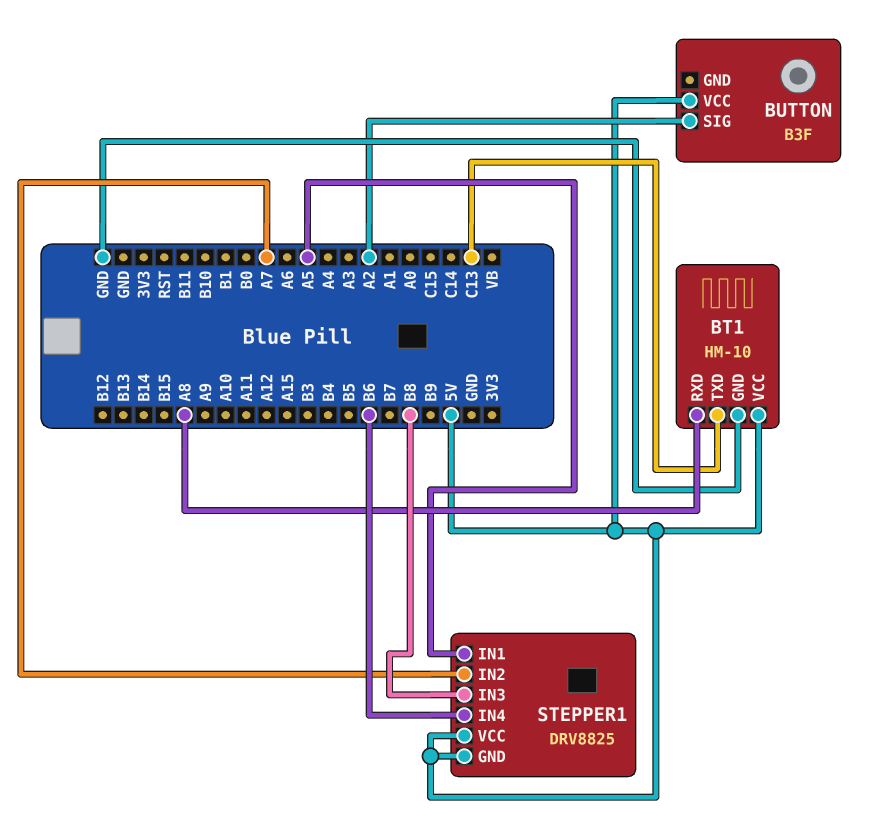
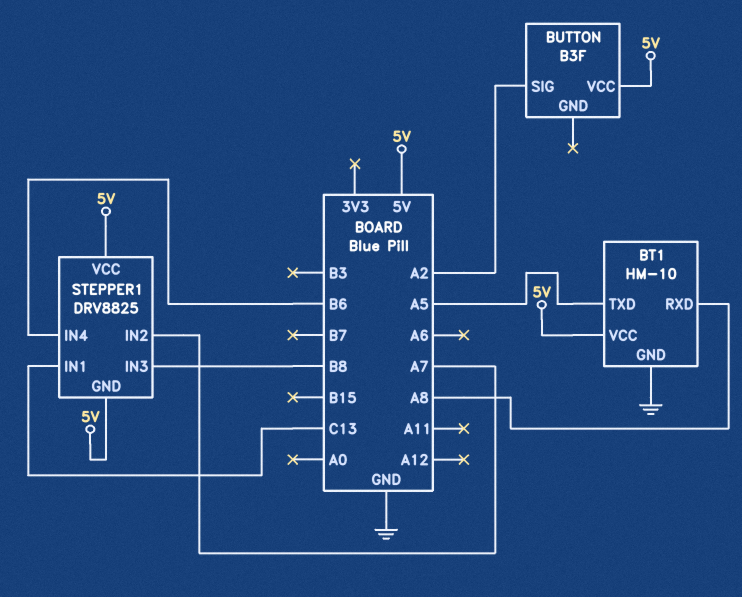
BT1 pin TXD: C13 -> A5
STEPPER1 pin IN1: A5 -> C13

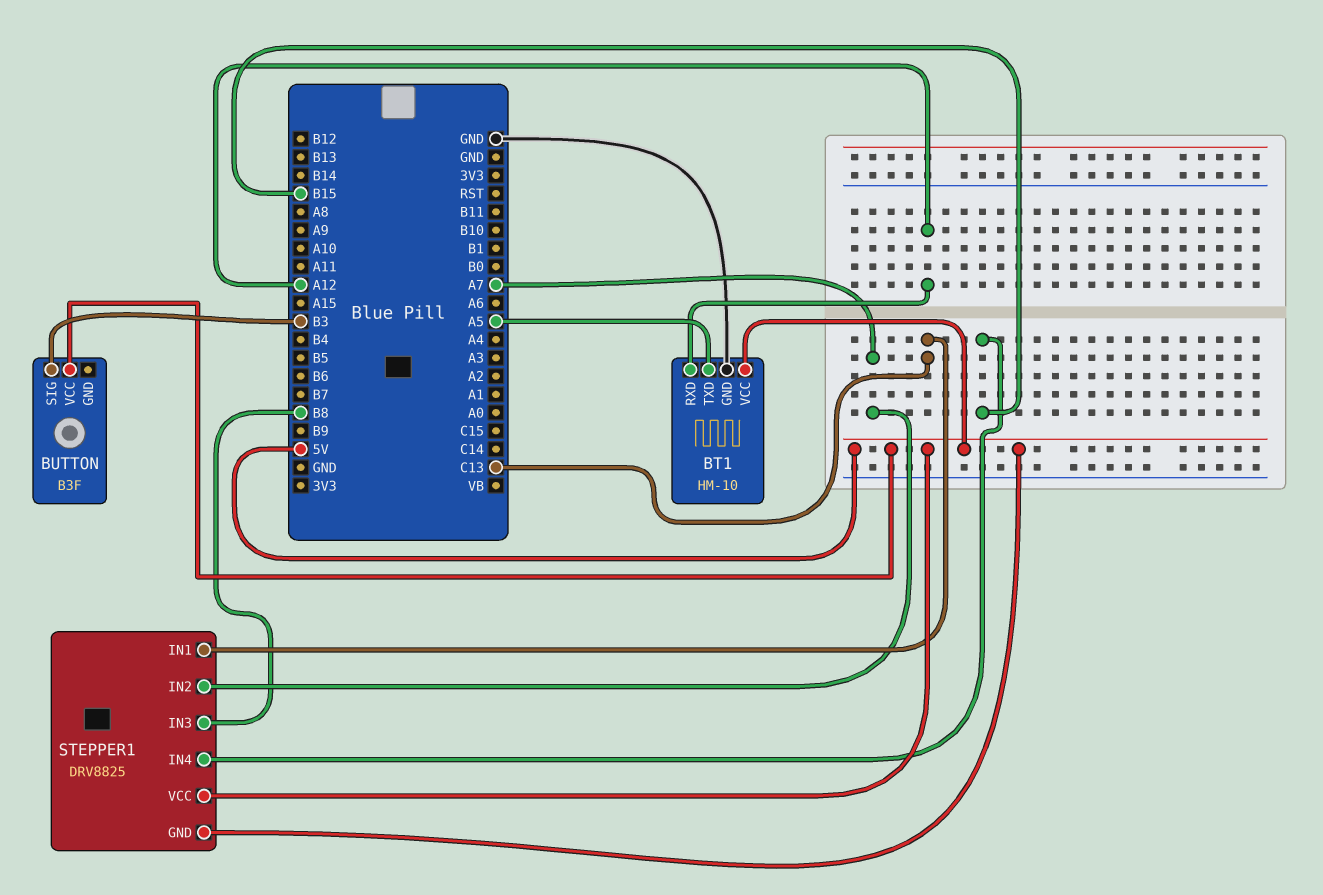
BT1 pin RXD: A8 -> A12
BUTTON pin SIG: A2 -> B3
STEPPER1 pin IN4: B6 -> B15

